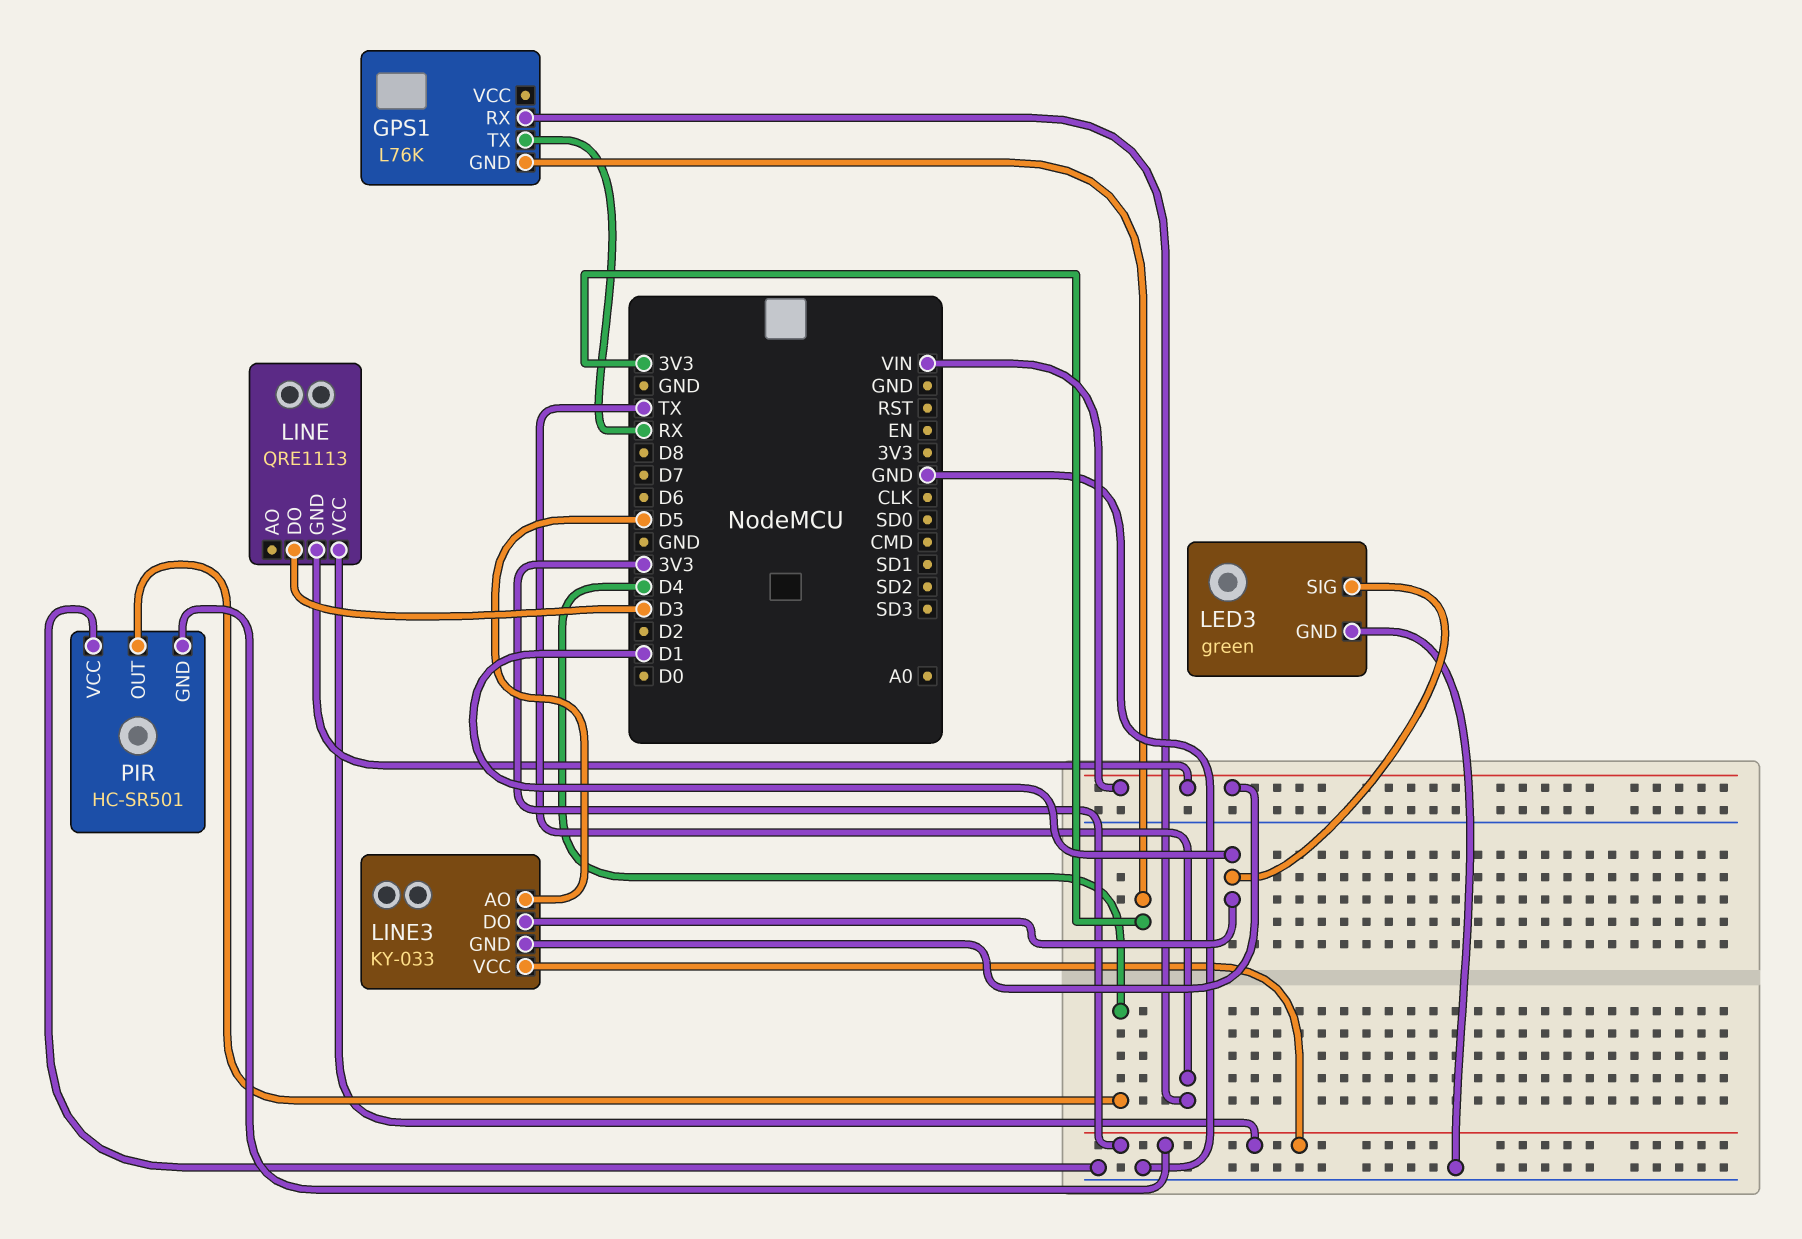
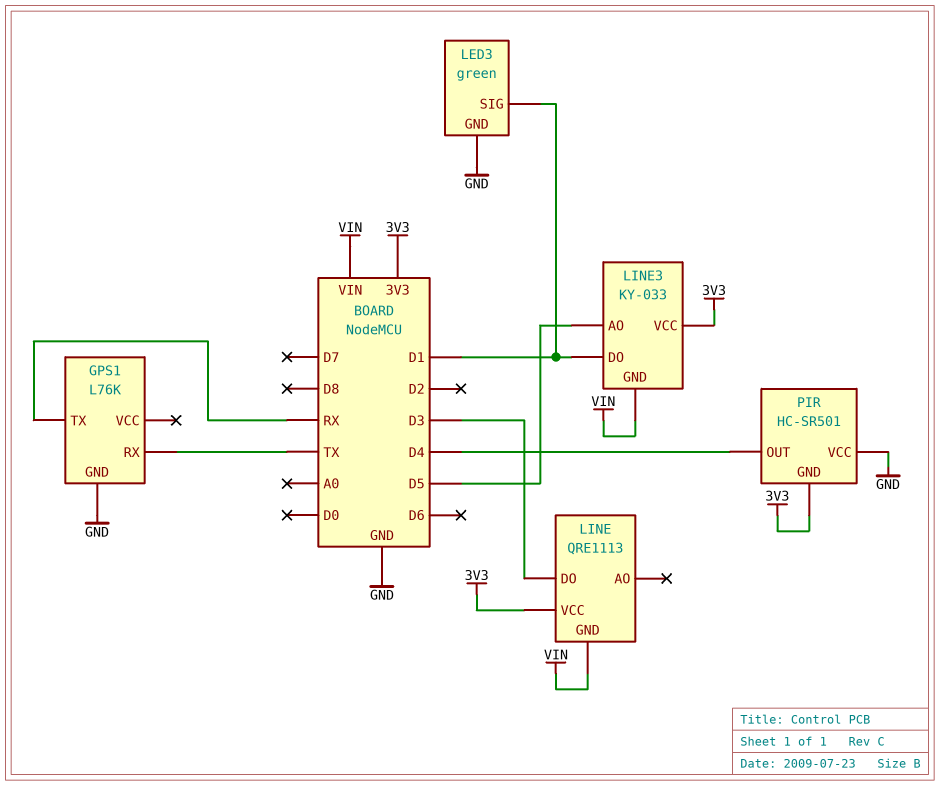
GPS1 pin GND: 3V3 -> GND

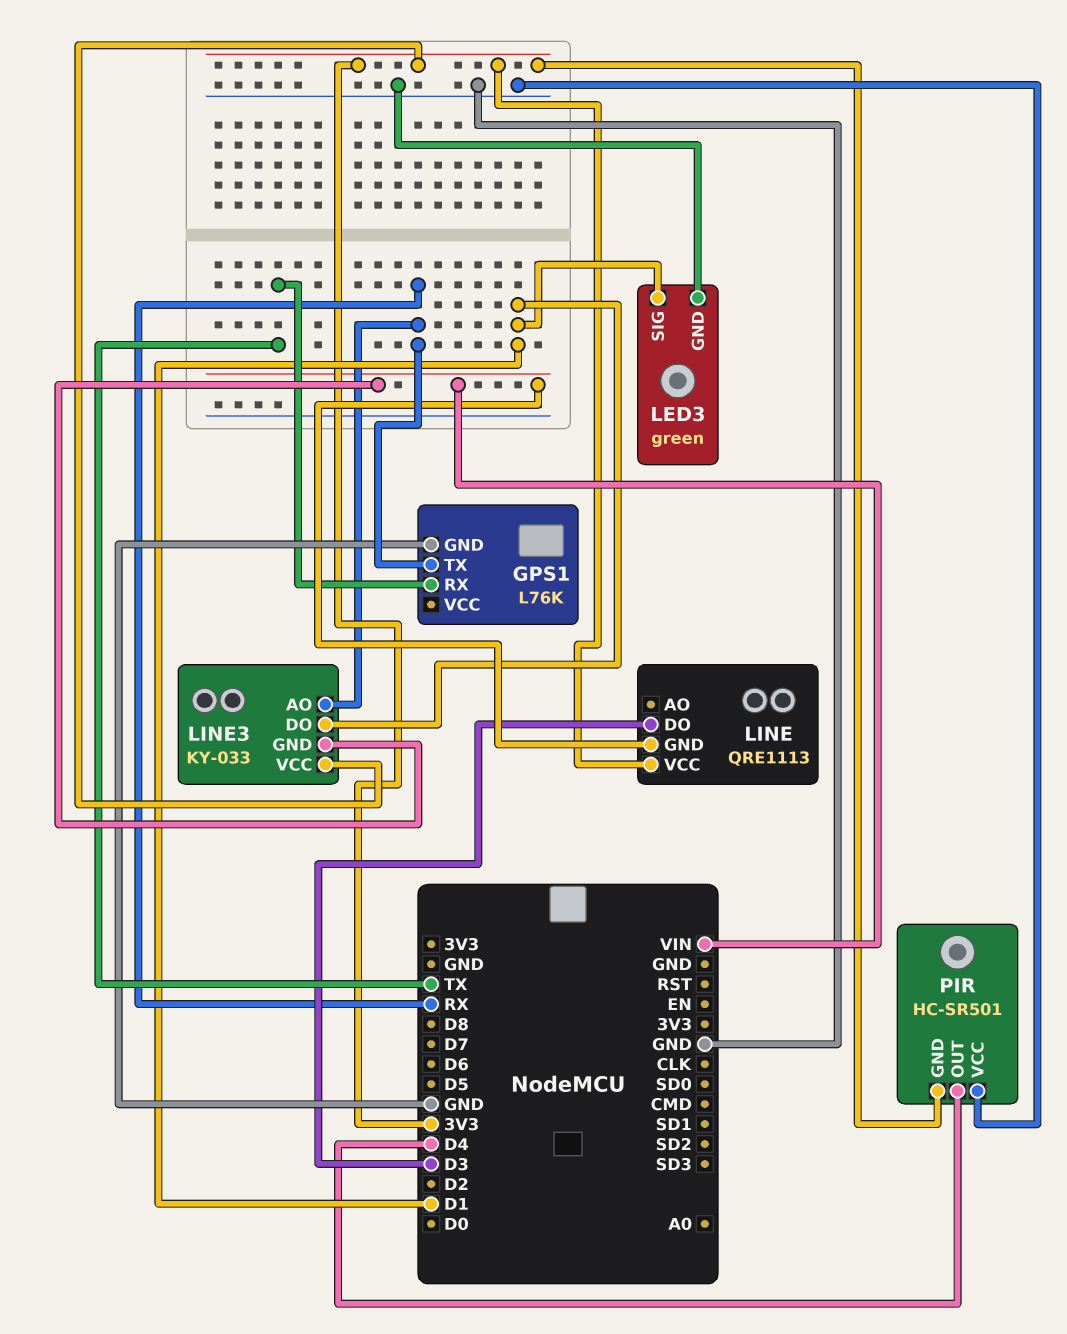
LINE3 pin AO: D5 -> RX

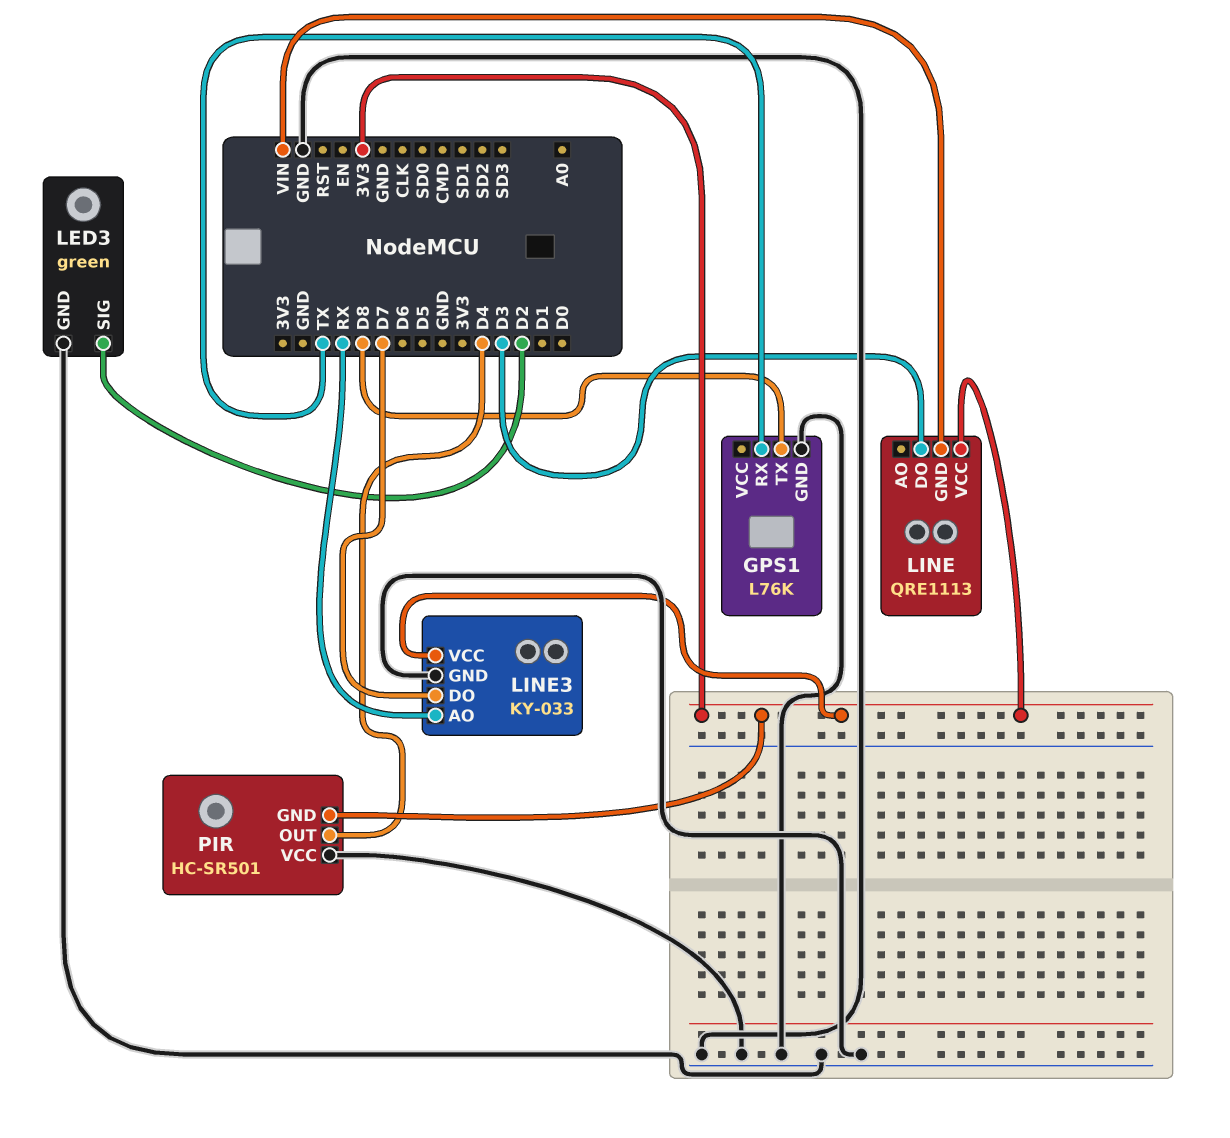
GPS1 pin TX: RX -> D8
LED3 pin SIG: D1 -> D2
LINE3 pin DO: D1 -> D7
LINE3 pin GND: VIN -> GND

